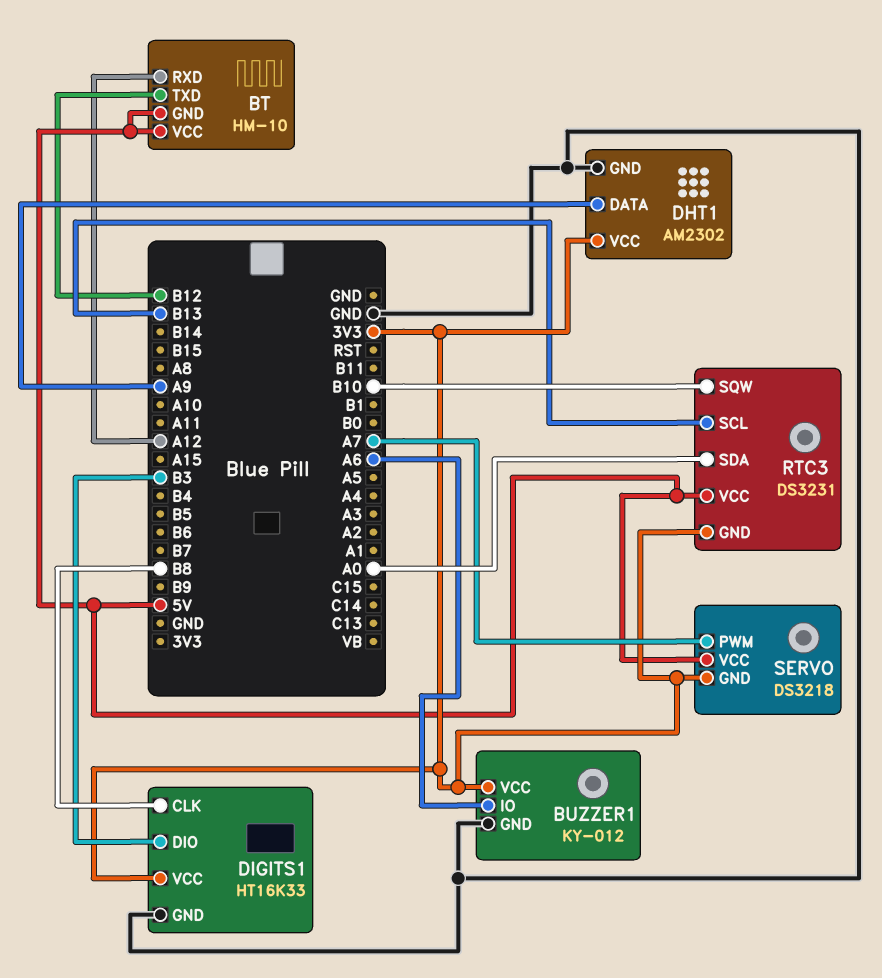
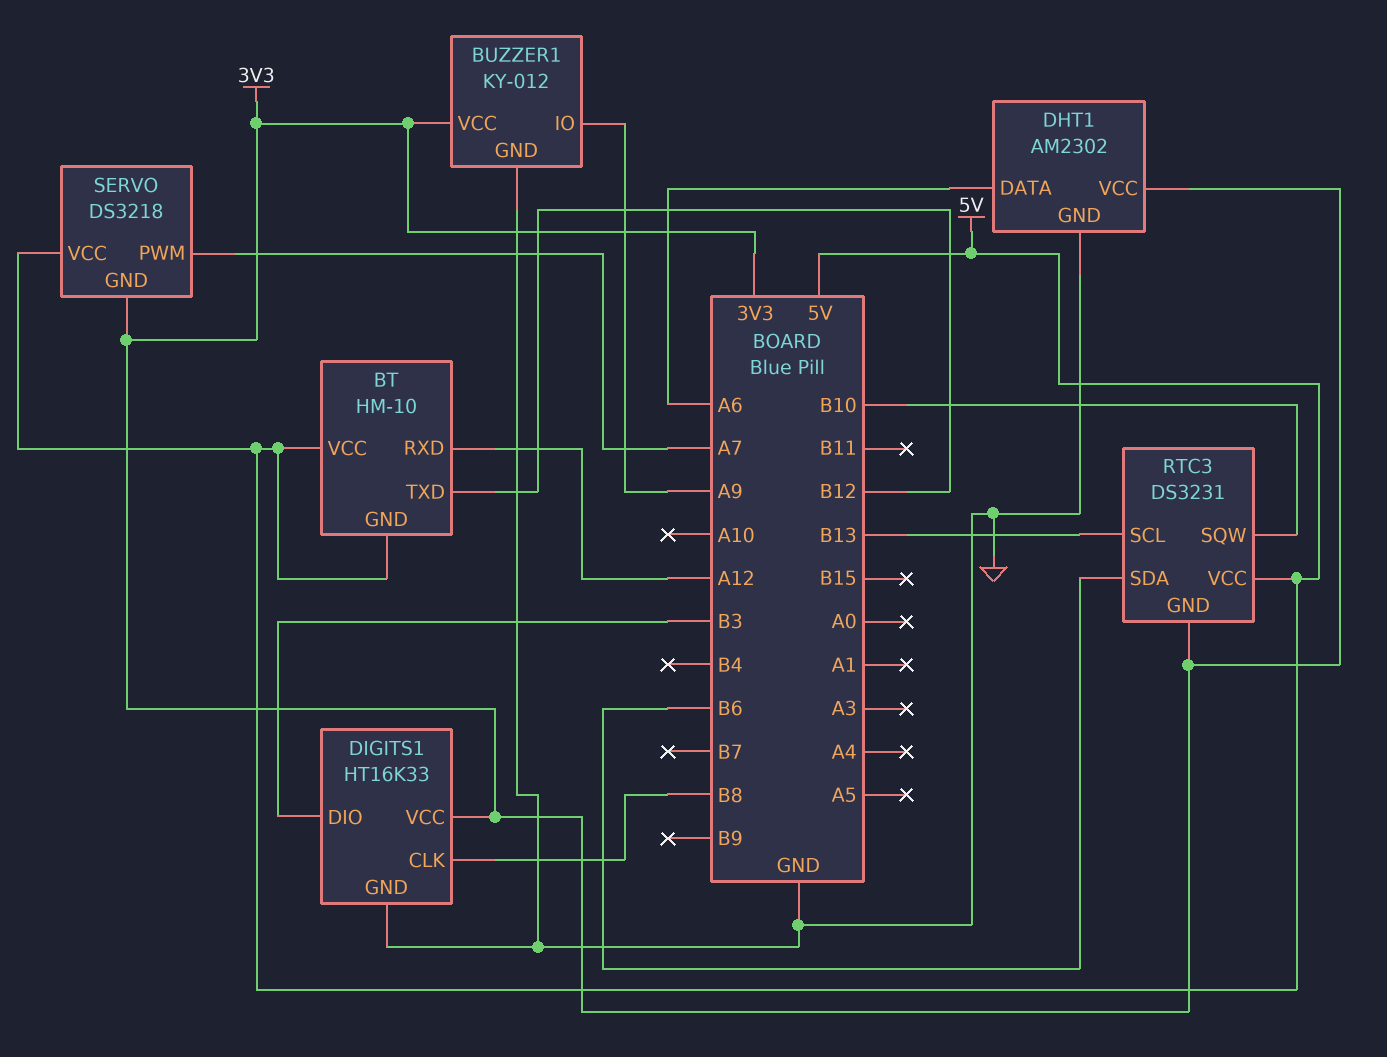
BUZZER1 pin IO: A6 -> A9
DHT1 pin DATA: A9 -> A6
RTC3 pin SDA: A0 -> B6

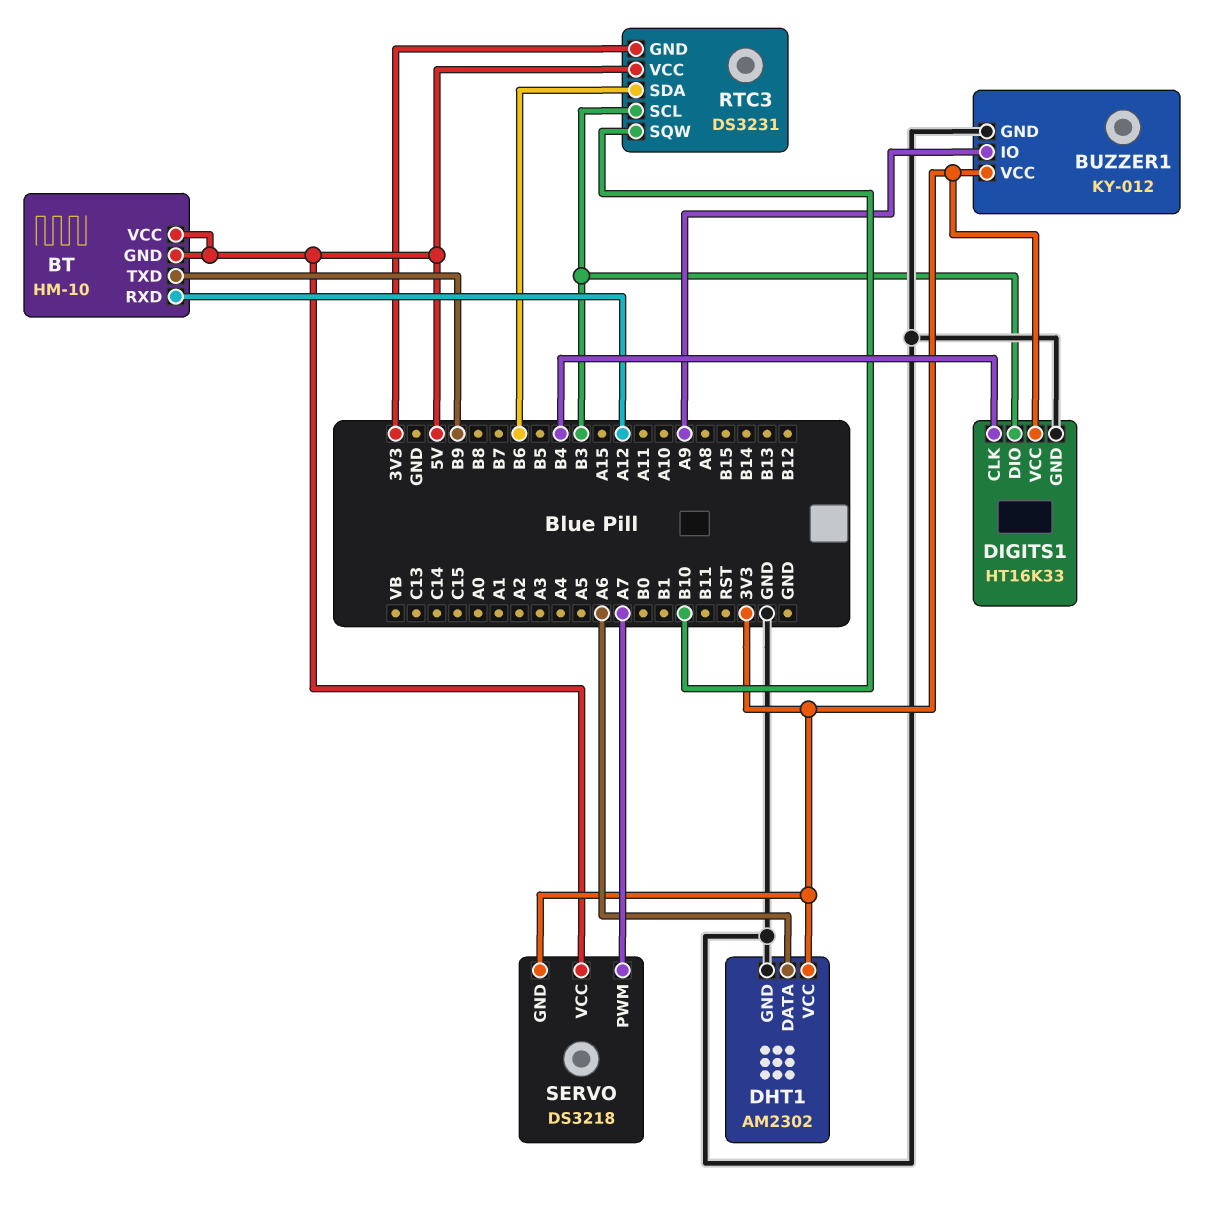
BT pin TXD: B12 -> B9
DIGITS1 pin CLK: B8 -> B4
RTC3 pin SCL: B13 -> B3

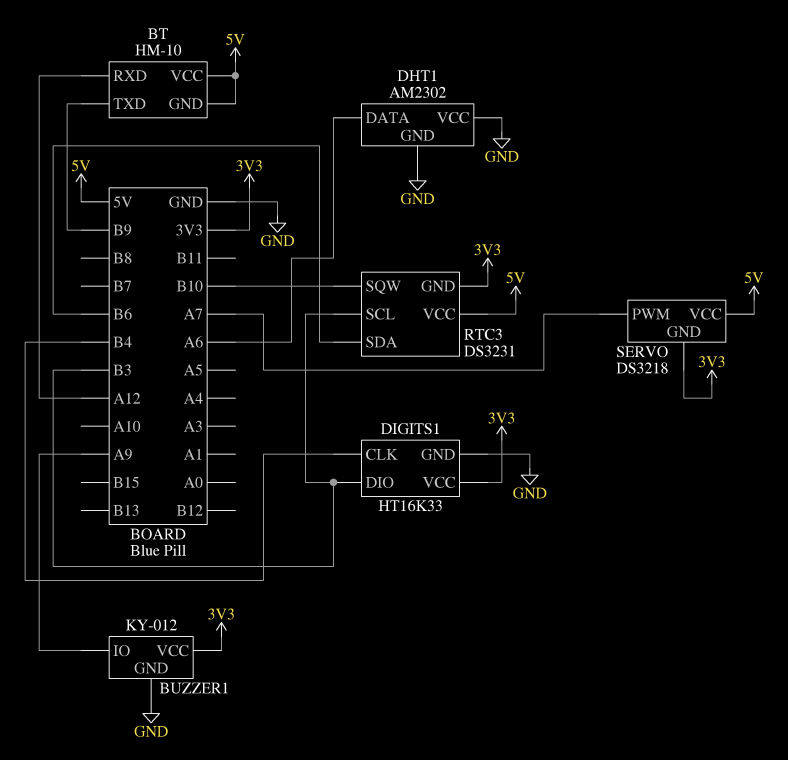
DHT1 pin VCC: 3V3 -> GND

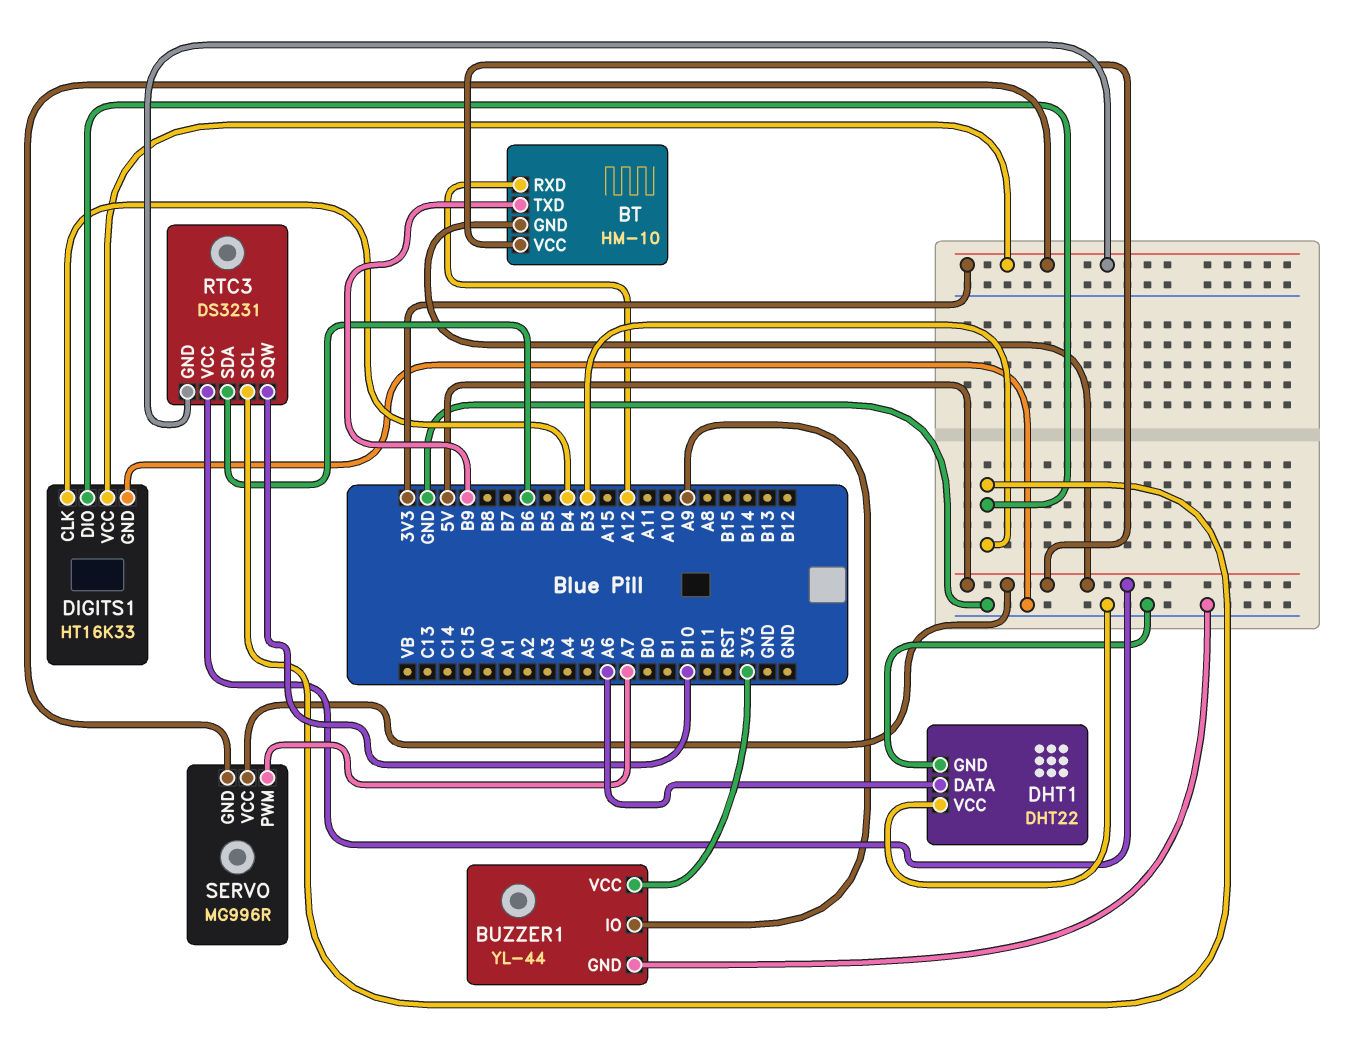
BUZZER1: KY-012 -> YL-44
DHT1: AM2302 -> DHT22
SERVO: DS3218 -> MG996R

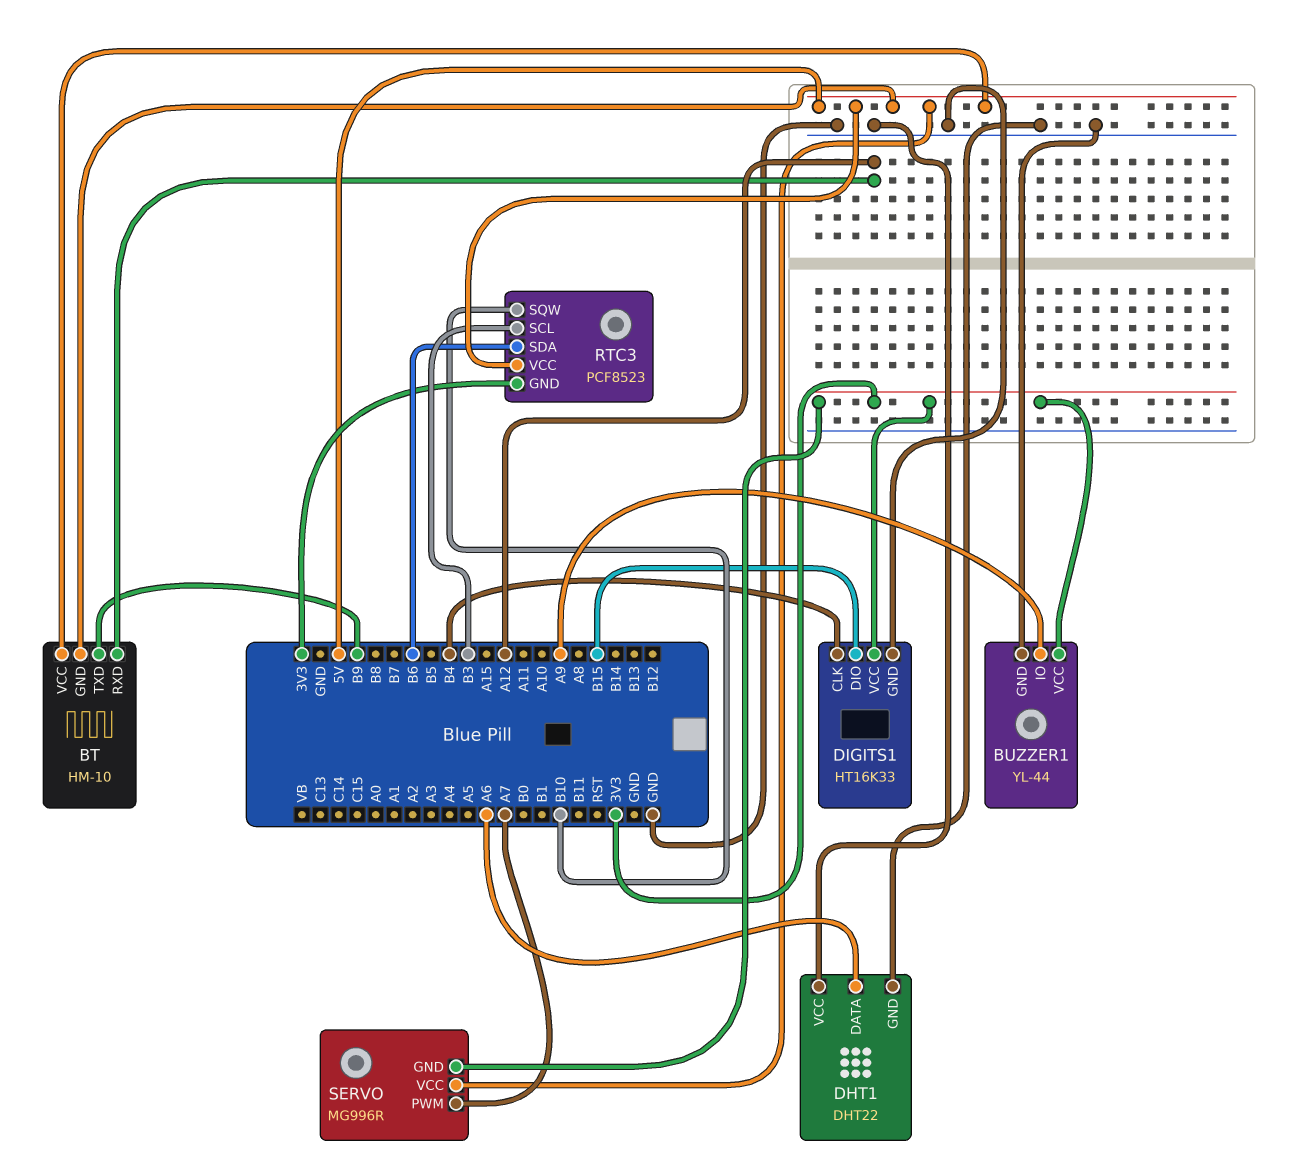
DIGITS1 pin DIO: B3 -> B15
RTC3: DS3231 -> PCF8523

